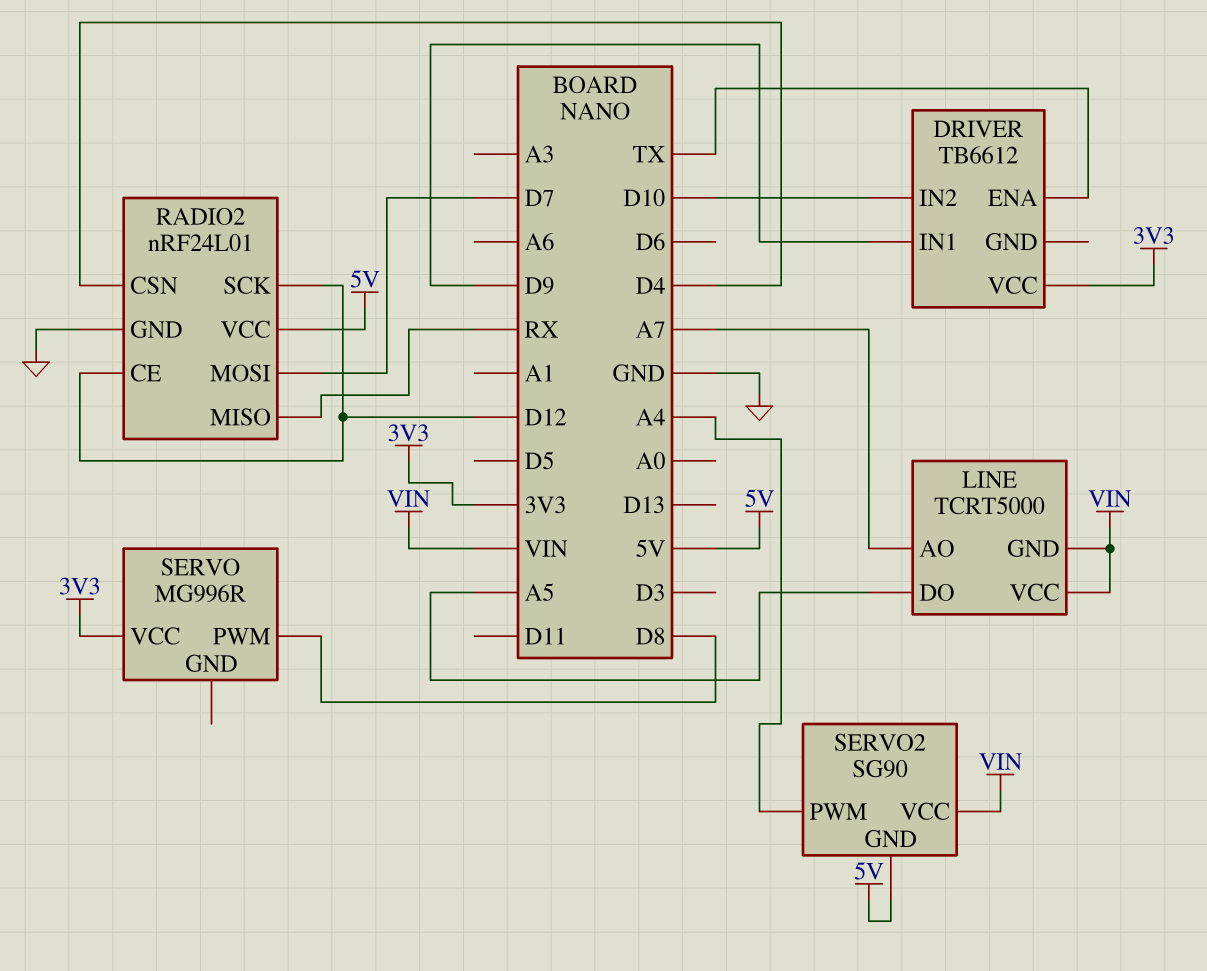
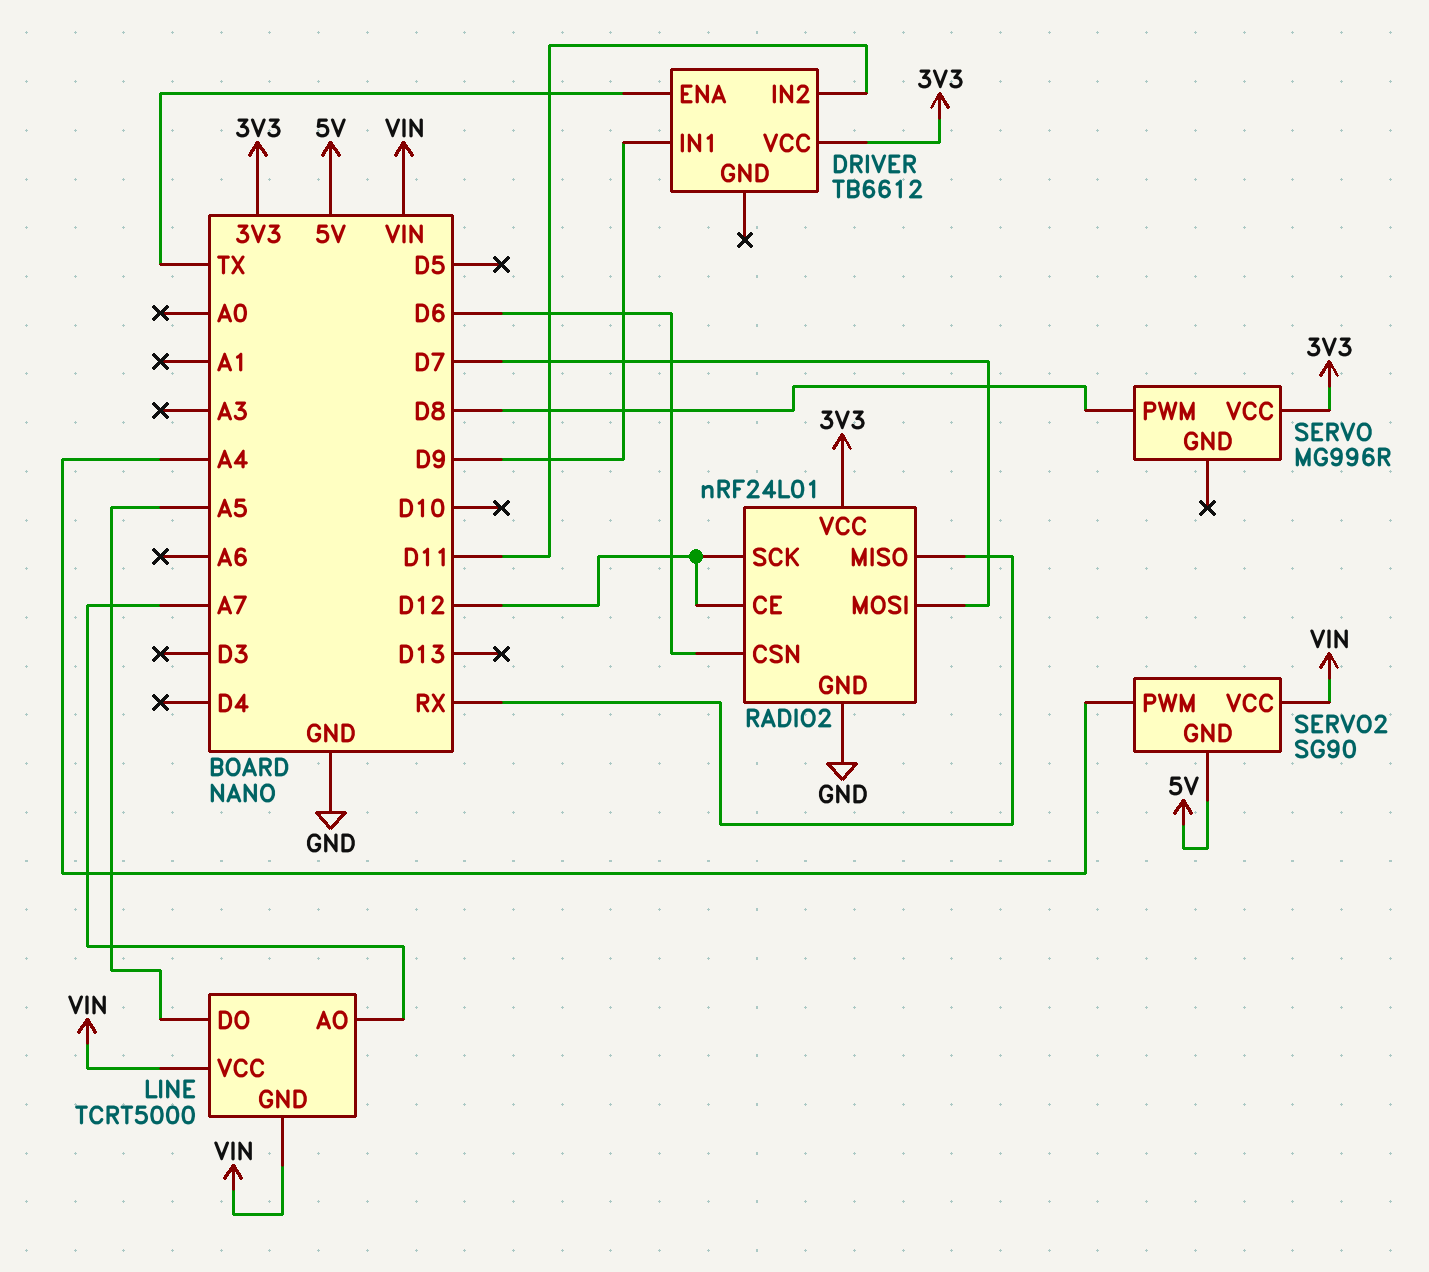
DRIVER pin IN2: D10 -> D11
RADIO2 pin CSN: D4 -> D6
RADIO2 pin VCC: 5V -> 3V3

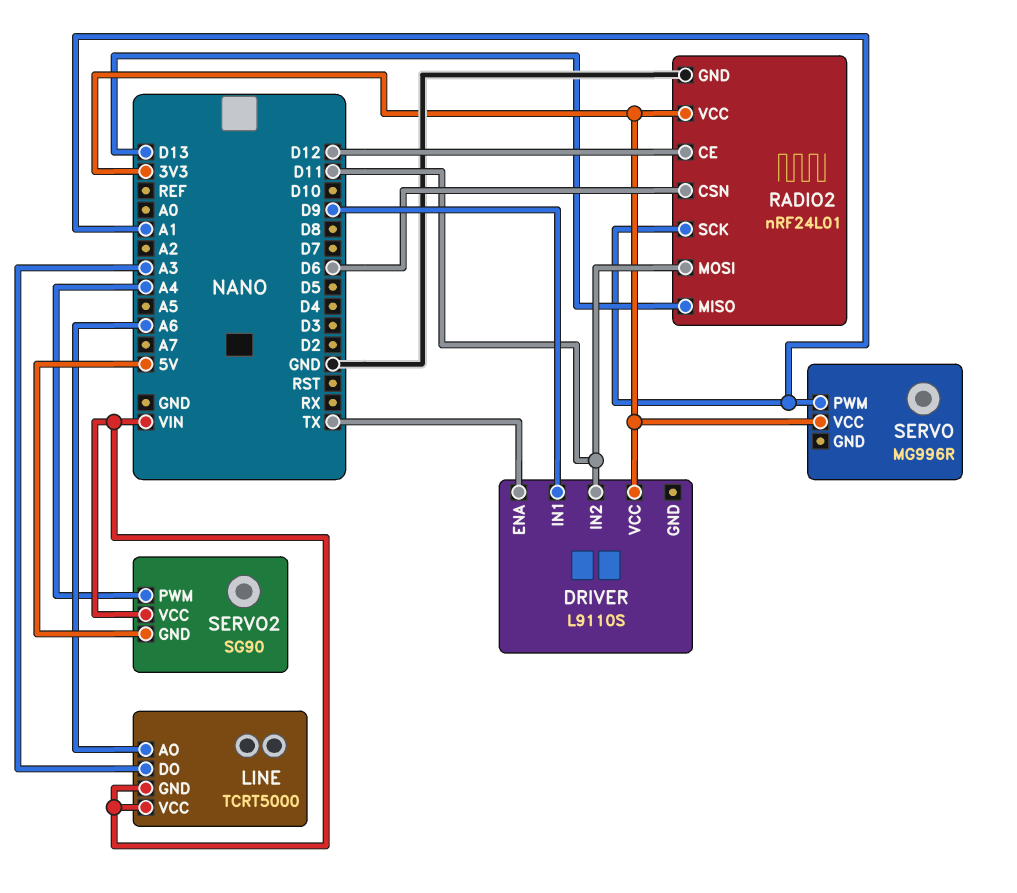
DRIVER: TB6612 -> L9110S
LINE pin AO: A7 -> A6
LINE pin DO: A5 -> A3
RADIO2 pin MISO: RX -> D13
RADIO2 pin MOSI: D7 -> D11
RADIO2 pin SCK: D12 -> A1
SERVO pin PWM: D8 -> A1

